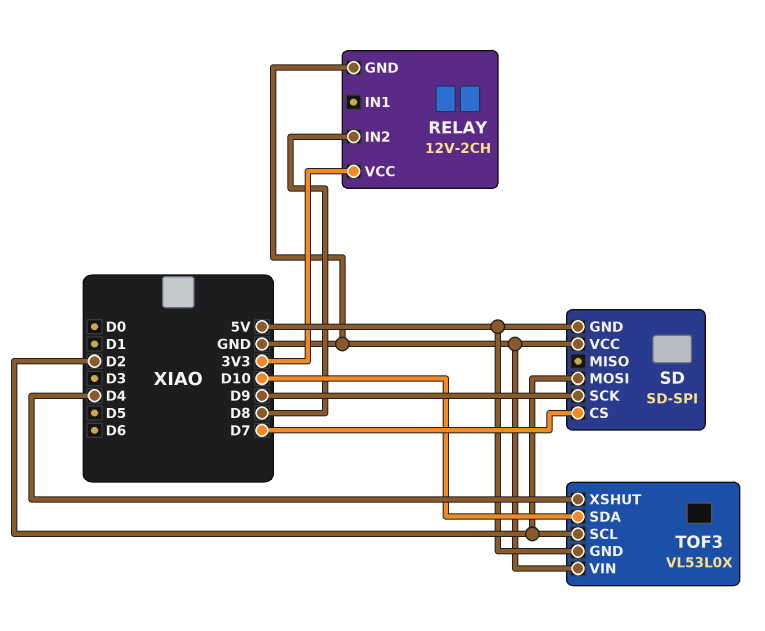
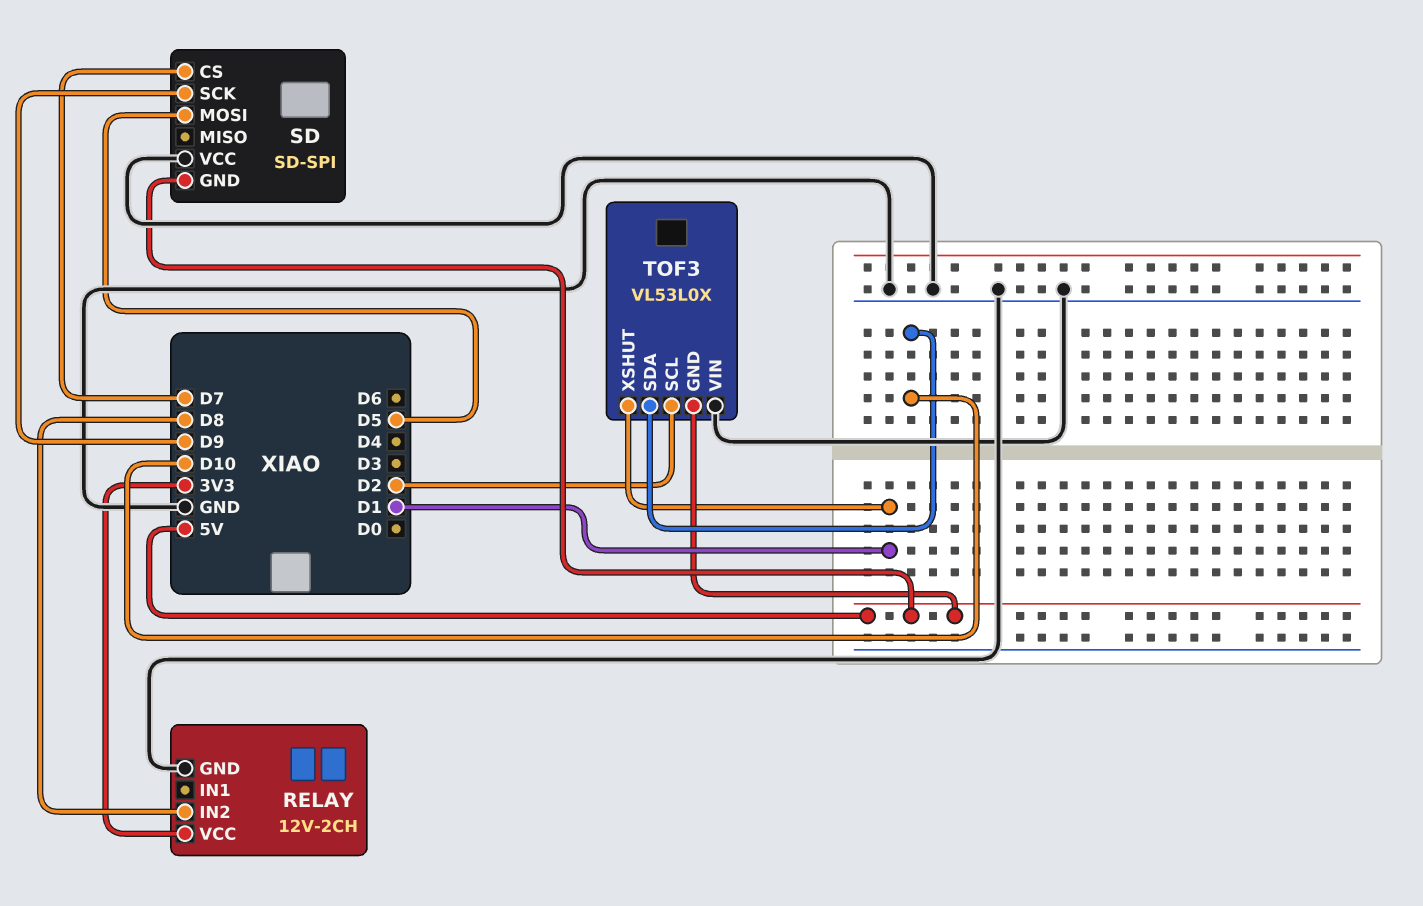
SD pin MOSI: D2 -> D5
TOF3 pin XSHUT: D4 -> D1

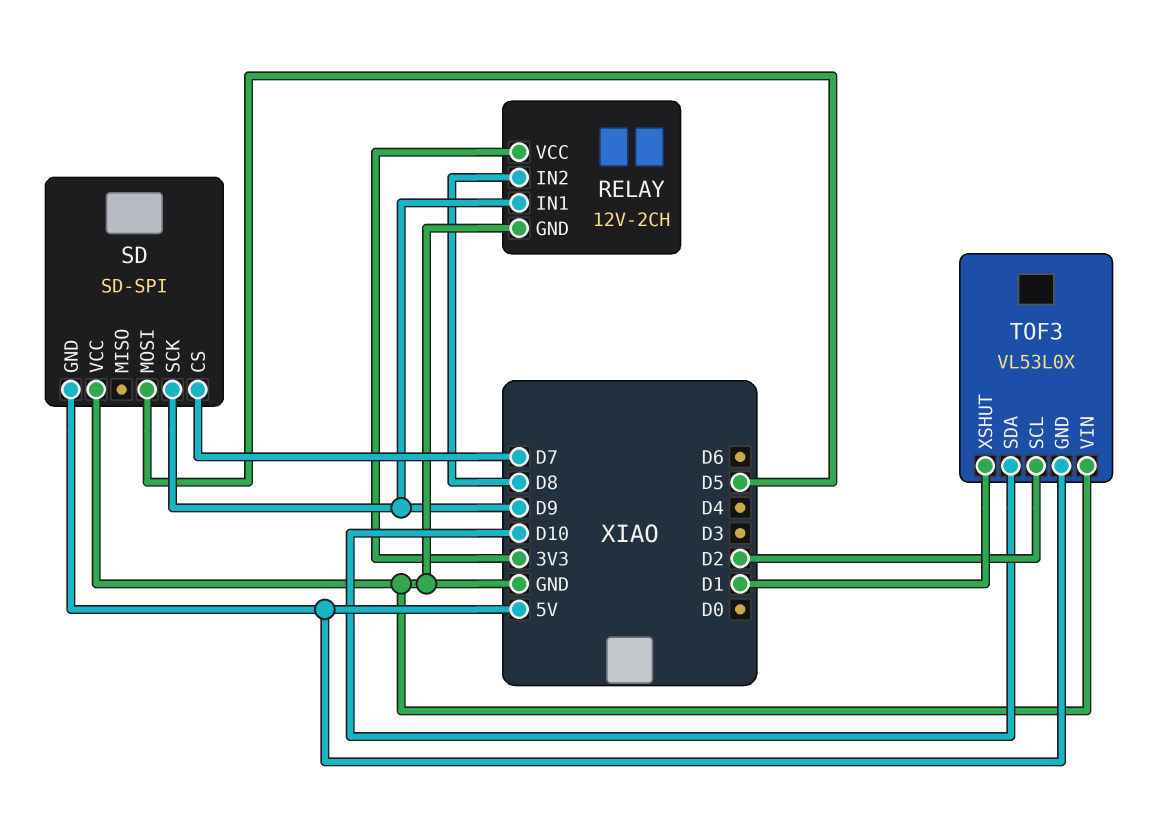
RELAY pin IN1: none -> D9

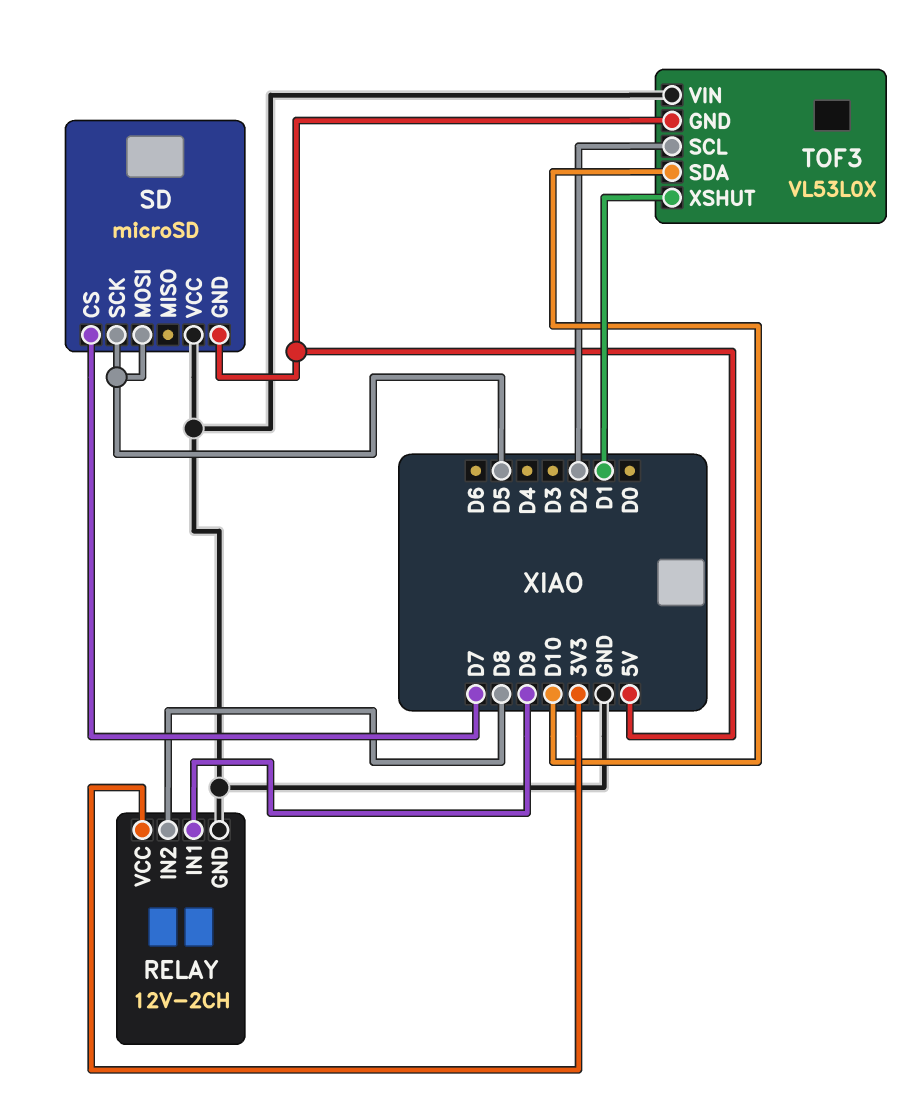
SD: SD-SPI -> microSD
SD pin SCK: D9 -> D5

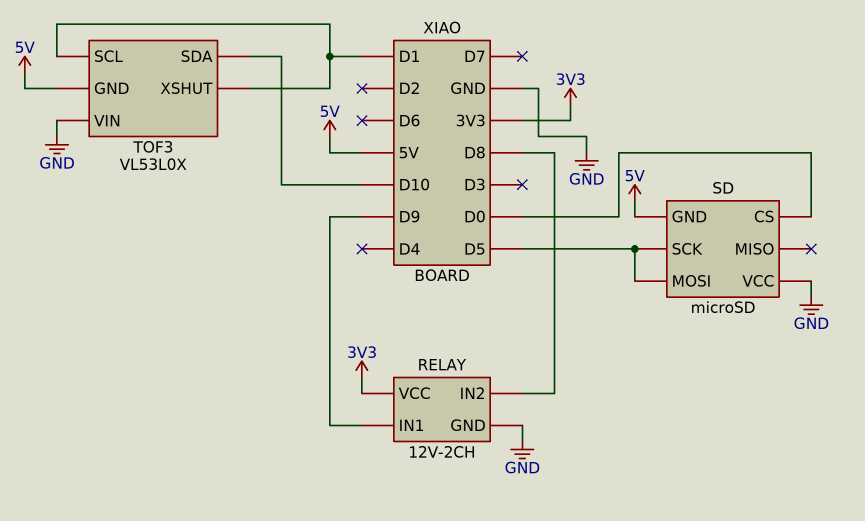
SD pin CS: D7 -> D0
TOF3 pin SCL: D2 -> D1

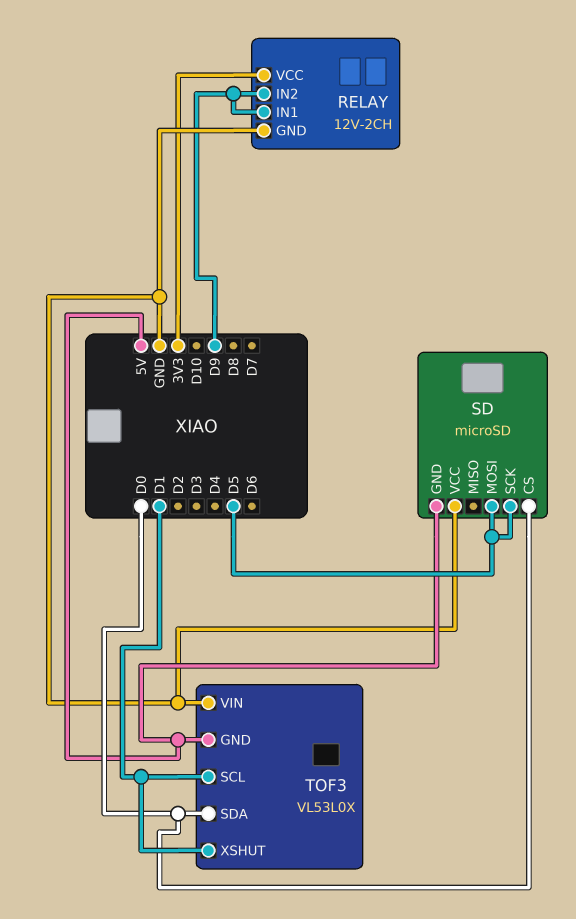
RELAY pin IN2: D8 -> D9
TOF3 pin SDA: D10 -> D0

